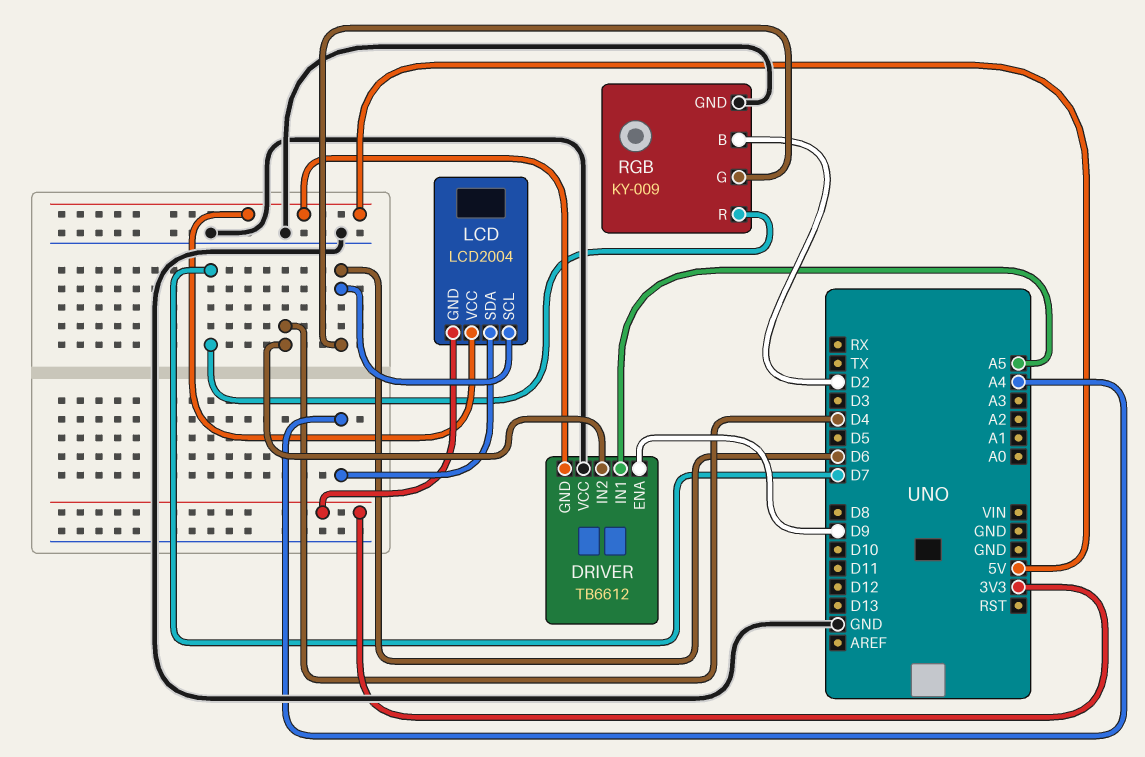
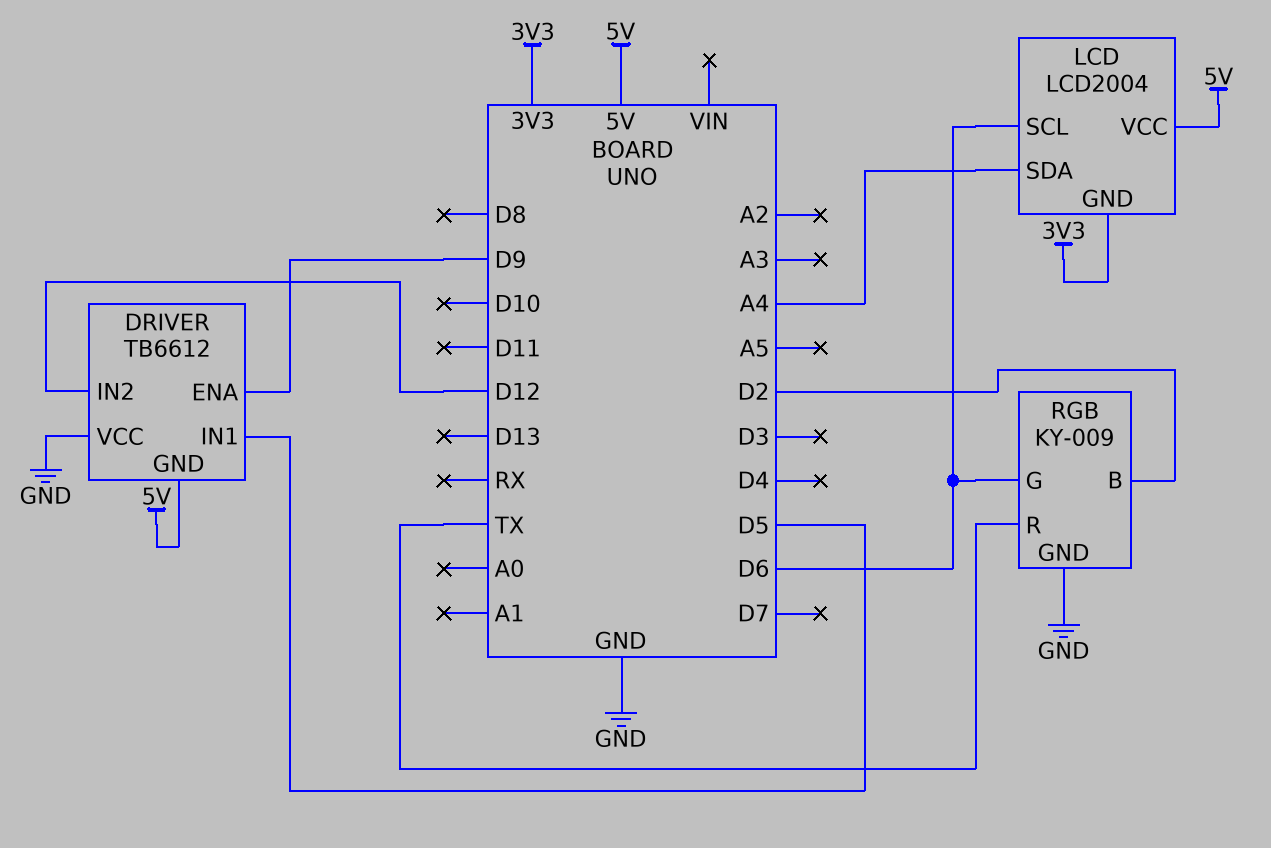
DRIVER pin IN1: A5 -> D5
DRIVER pin IN2: D4 -> D12
RGB pin R: D7 -> TX

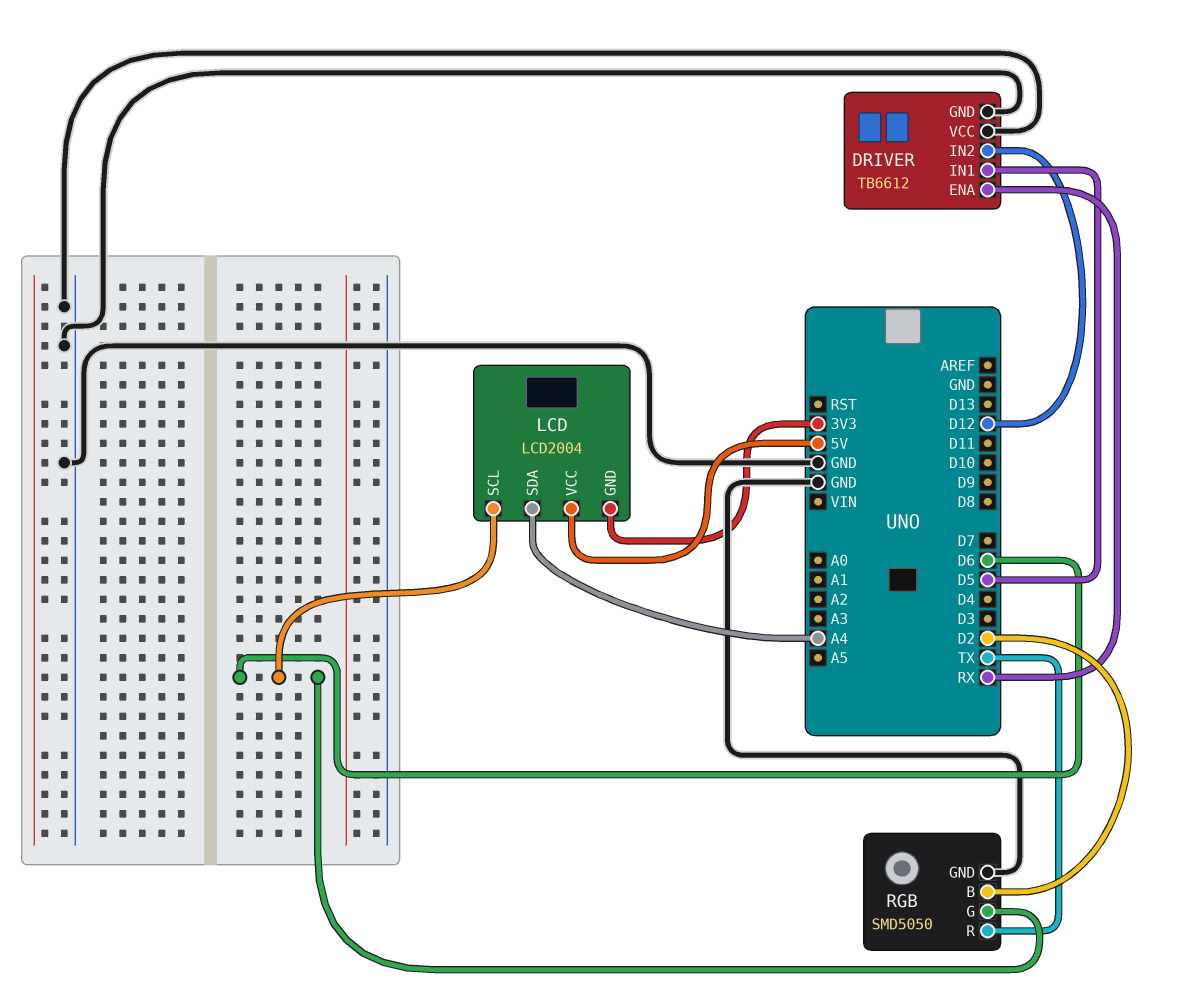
DRIVER pin ENA: D9 -> RX
DRIVER pin GND: 5V -> GND
RGB: KY-009 -> SMD5050

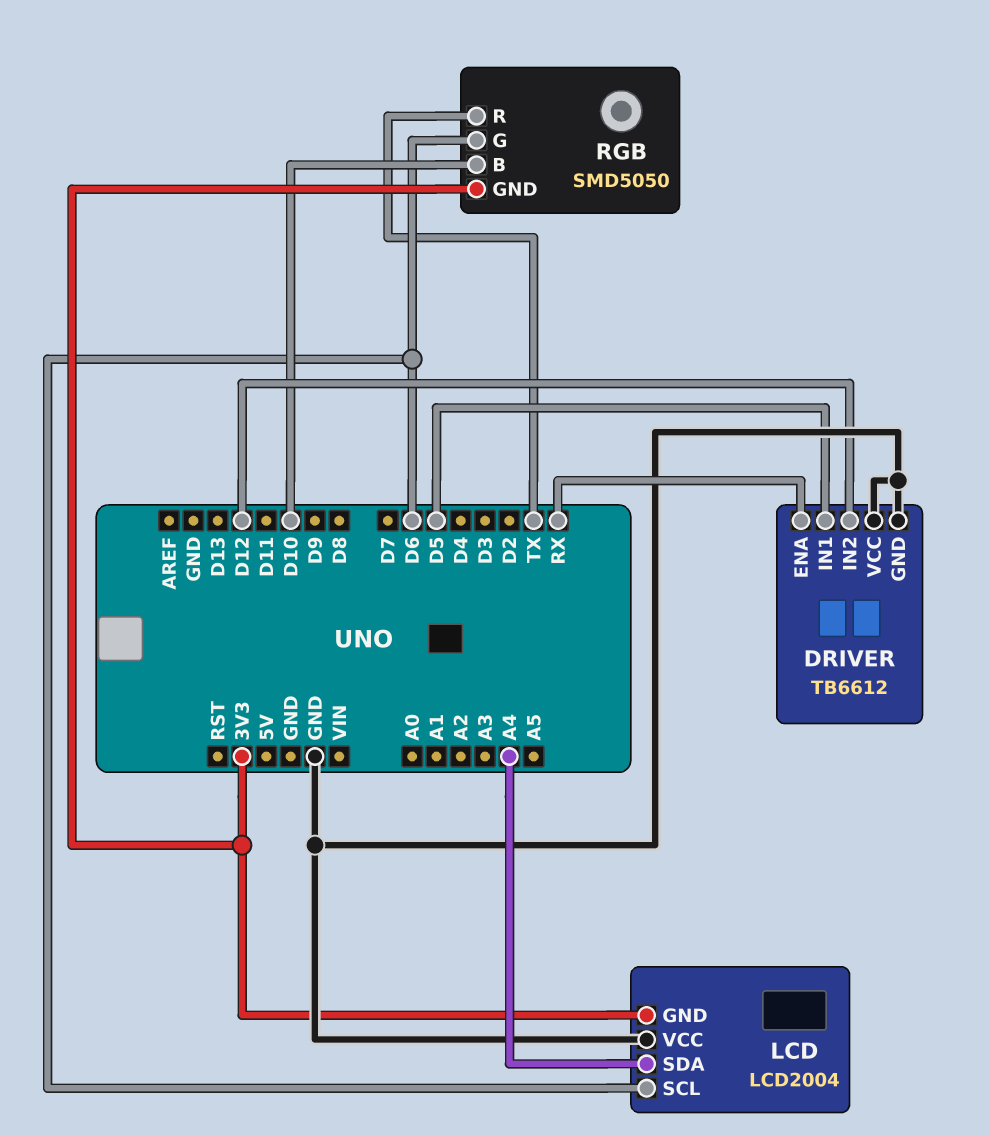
LCD pin VCC: 5V -> GND
RGB pin B: D2 -> D10
RGB pin GND: GND -> 3V3

